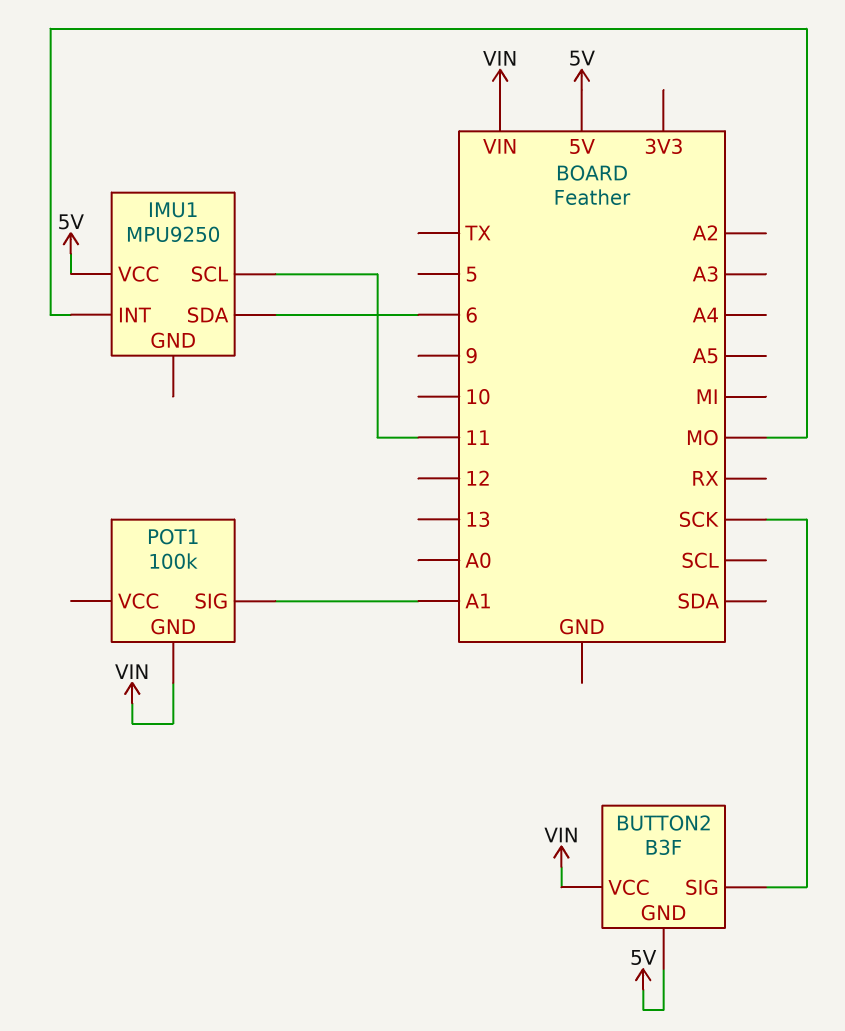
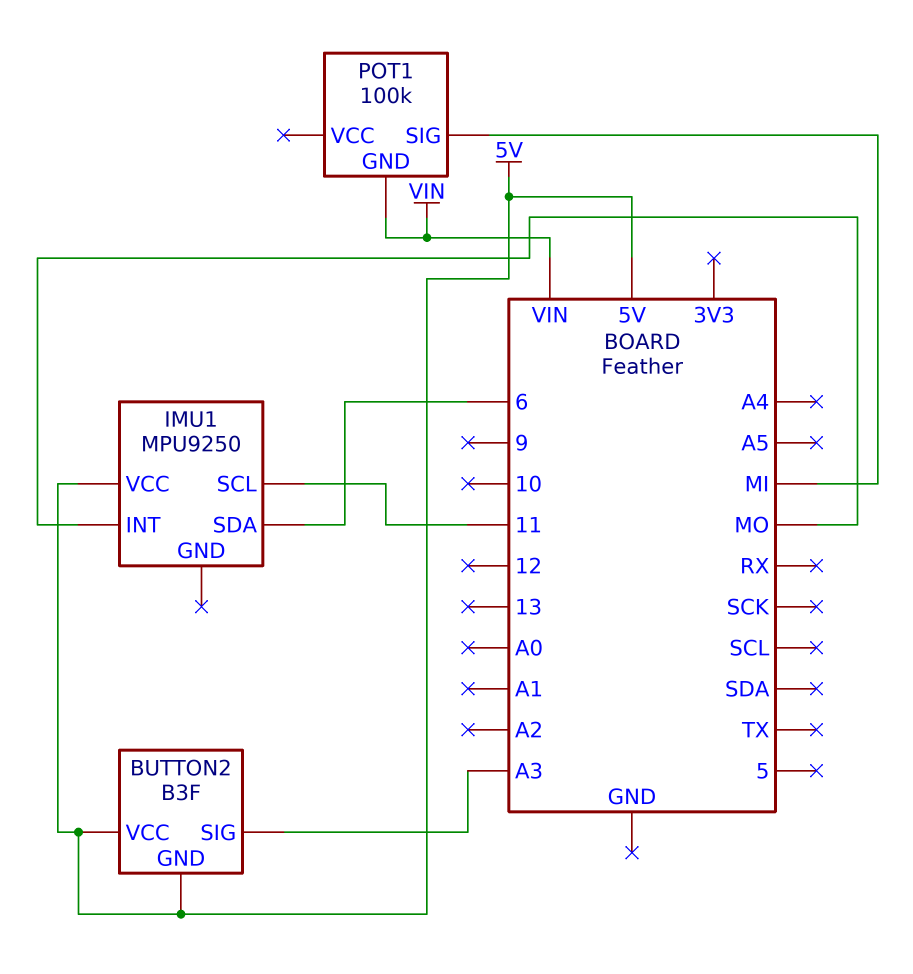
BUTTON2 pin SIG: SCK -> A3
BUTTON2 pin VCC: VIN -> 5V
POT1 pin SIG: A1 -> MI

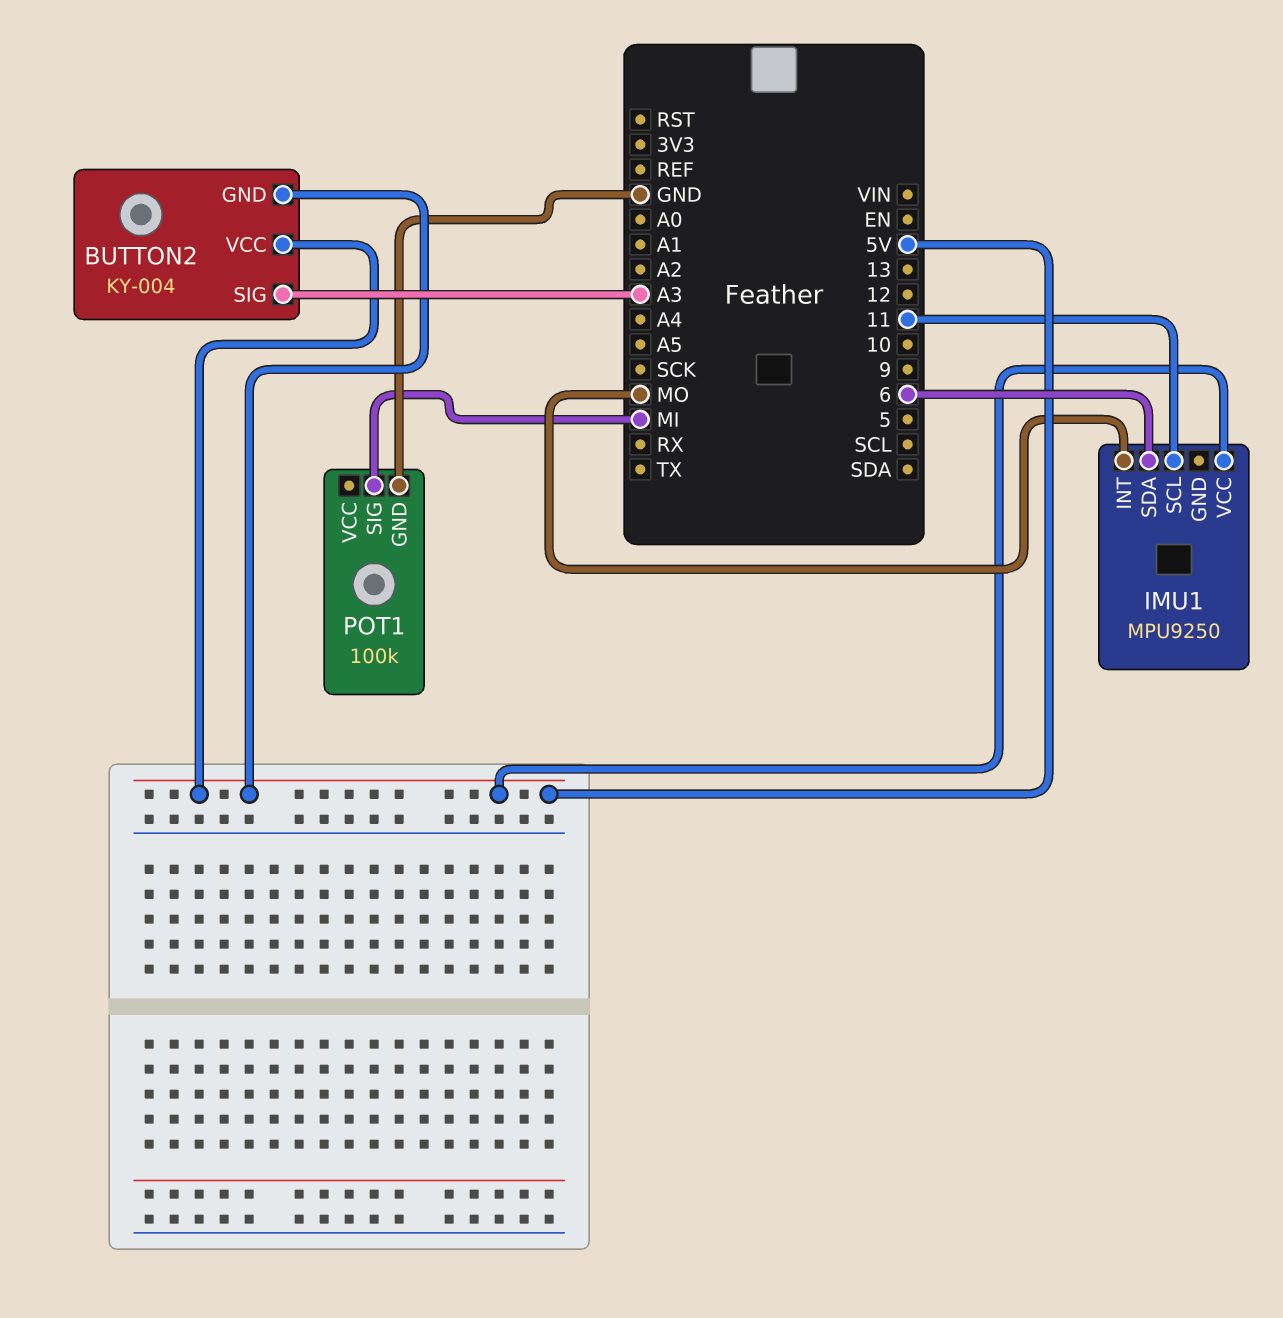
BUTTON2: B3F -> KY-004
POT1 pin GND: VIN -> GND

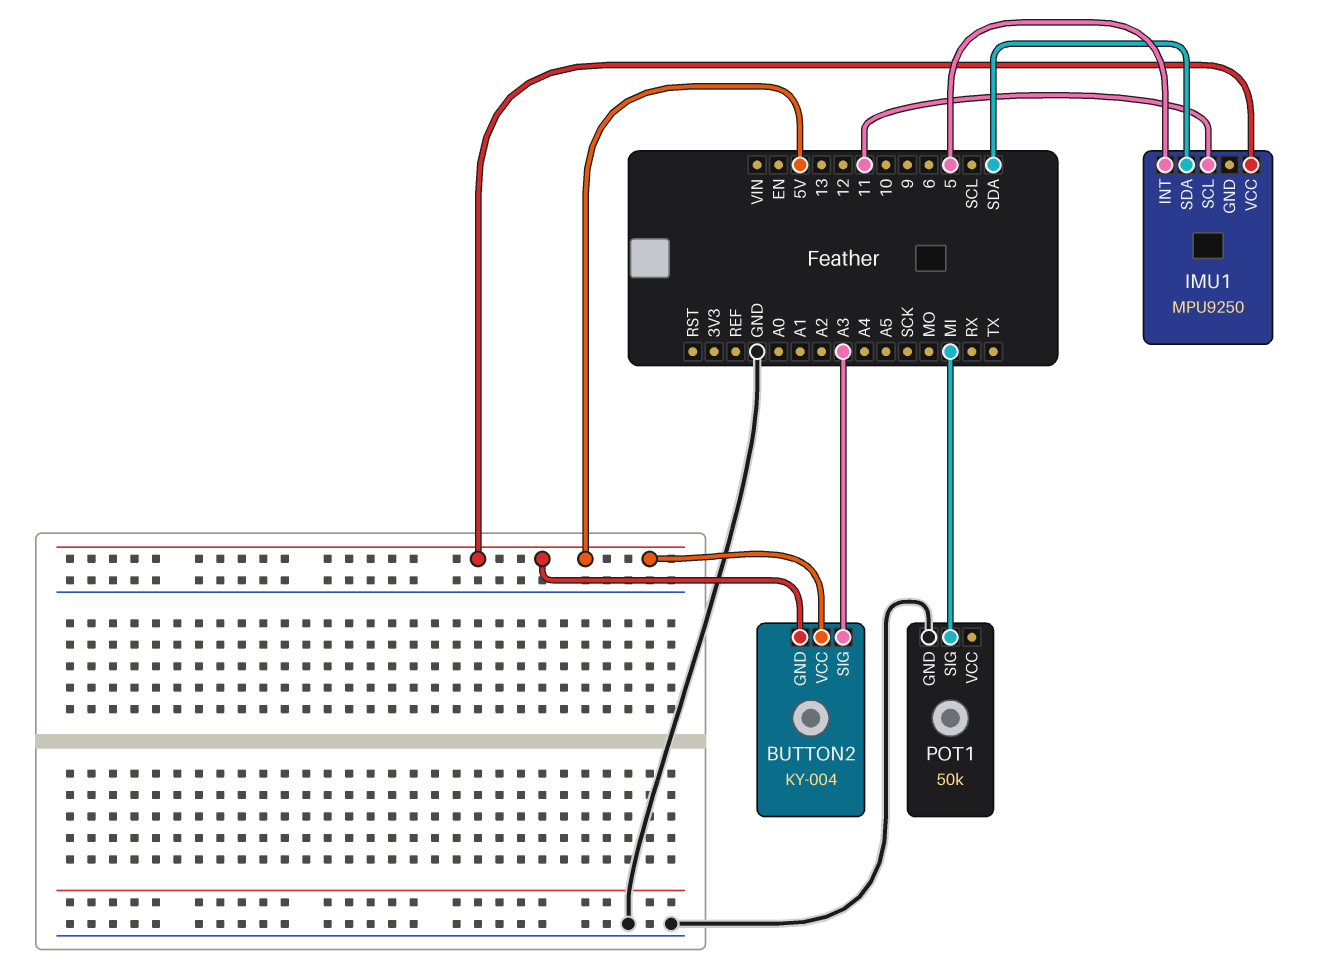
IMU1 pin INT: MO -> 5
IMU1 pin SDA: 6 -> SDA
POT1: 100k -> 50k

